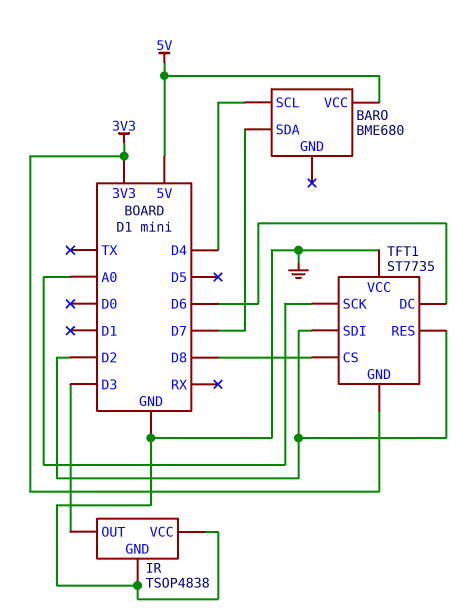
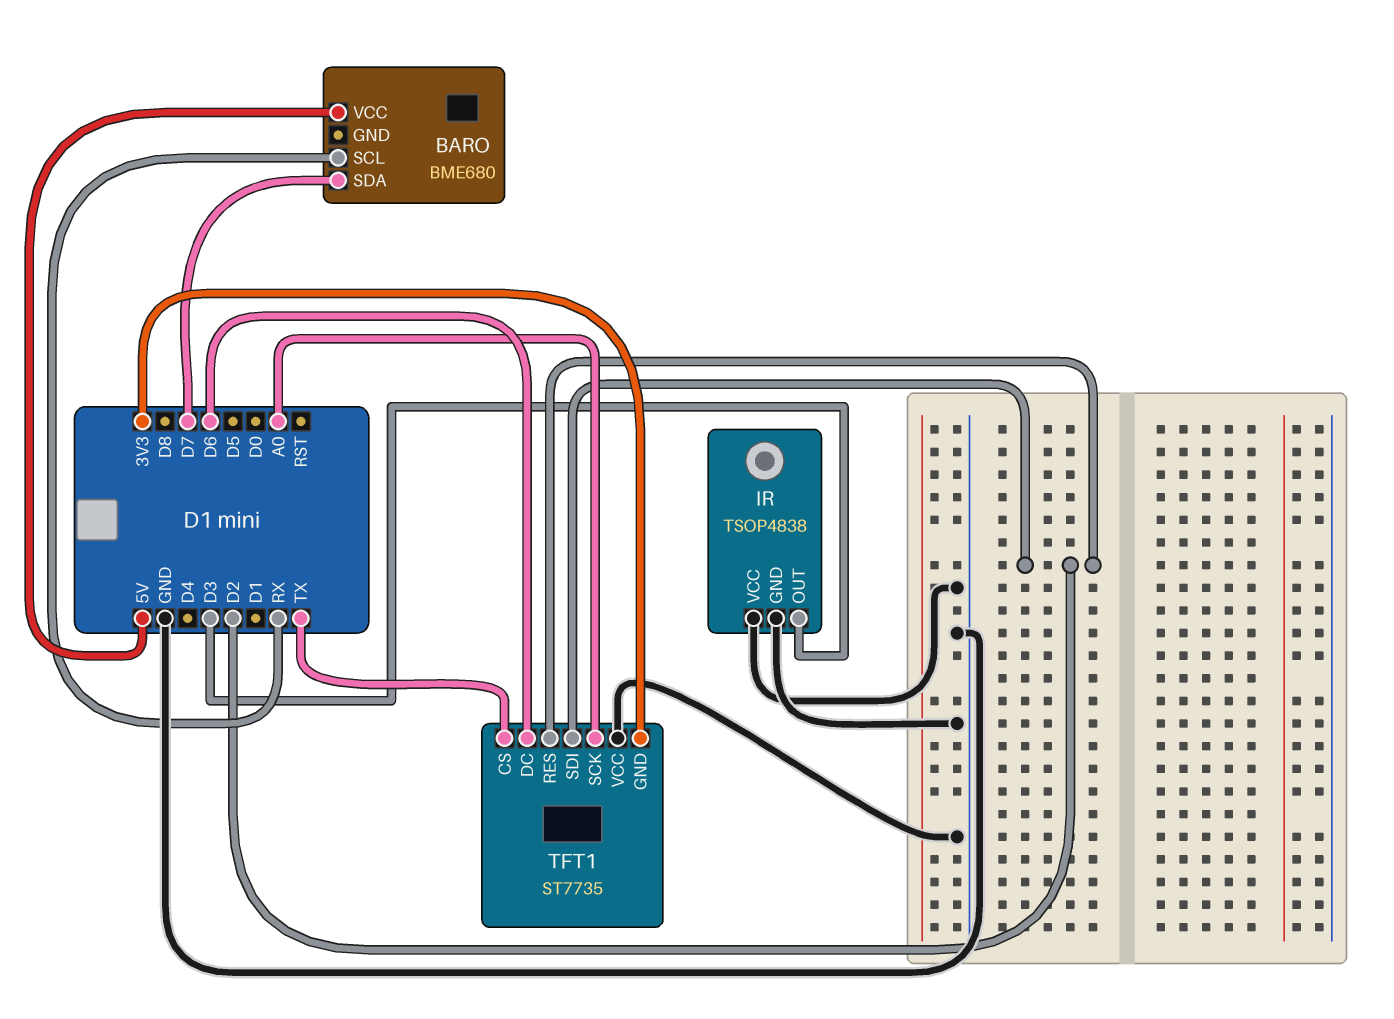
BARO pin SCL: D4 -> RX
TFT1 pin CS: D8 -> TX

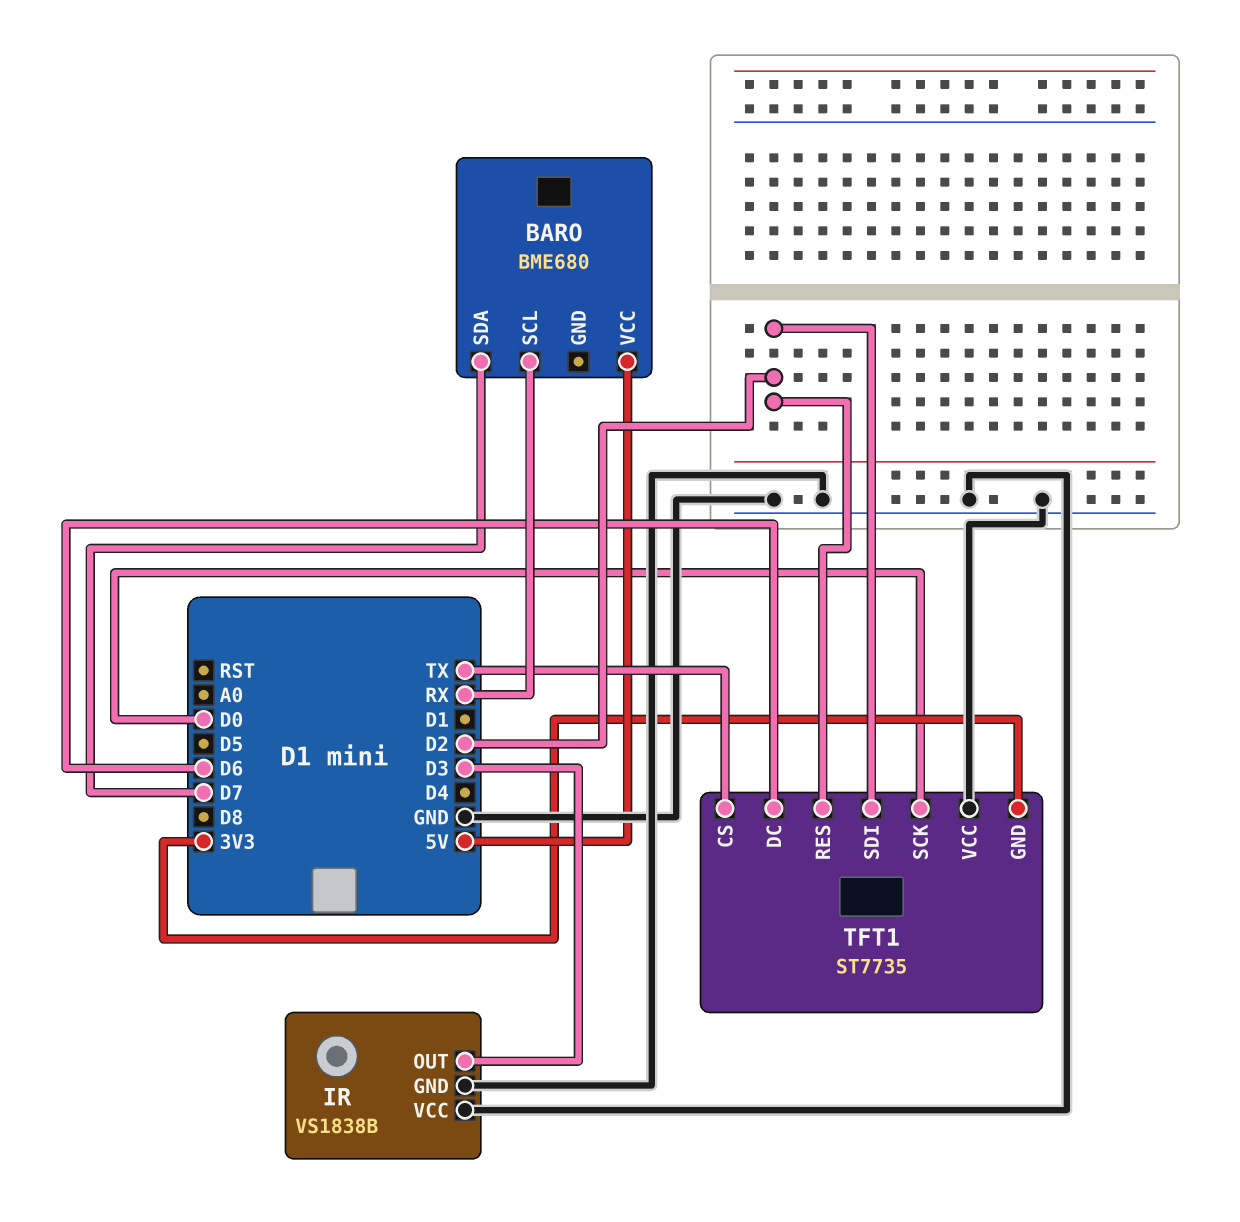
IR: TSOP4838 -> VS1838B
TFT1 pin SCK: A0 -> D0

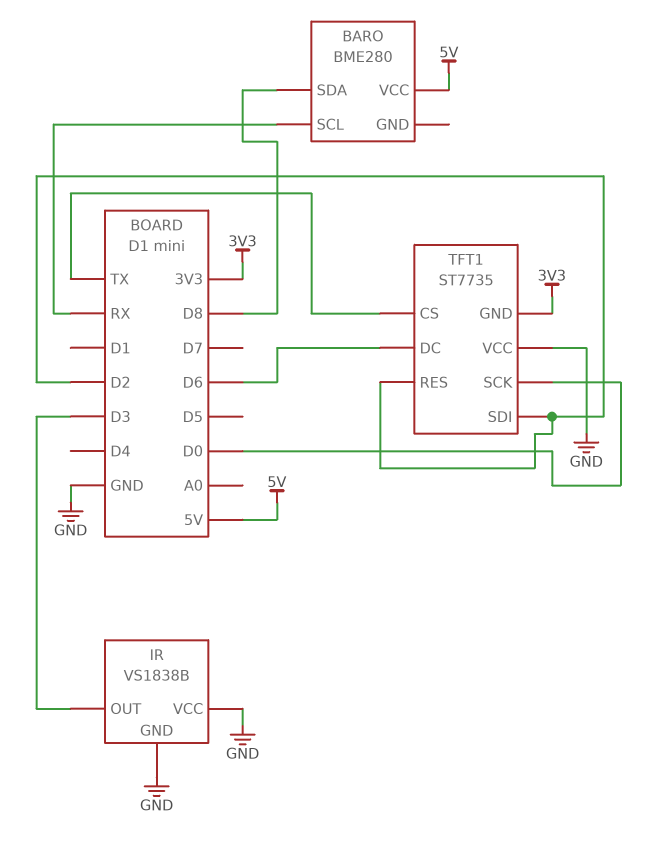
BARO: BME680 -> BME280
BARO pin SDA: D7 -> D8

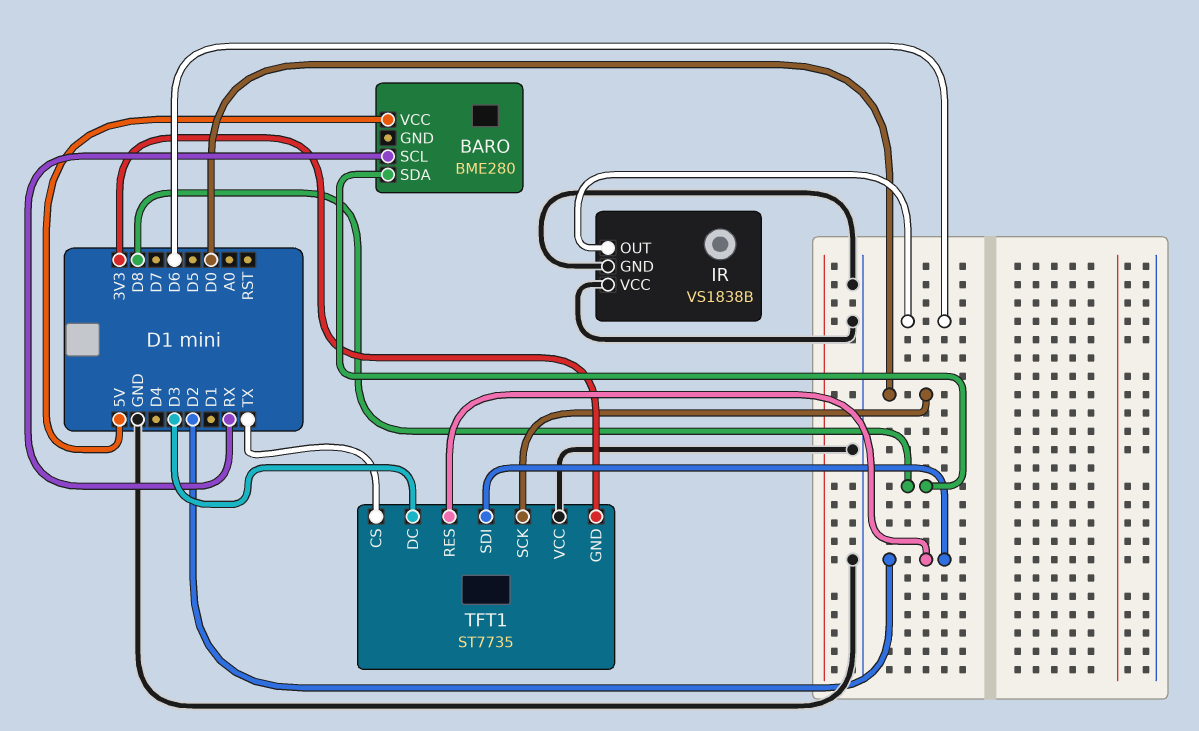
IR pin OUT: D3 -> D6
TFT1 pin DC: D6 -> D3

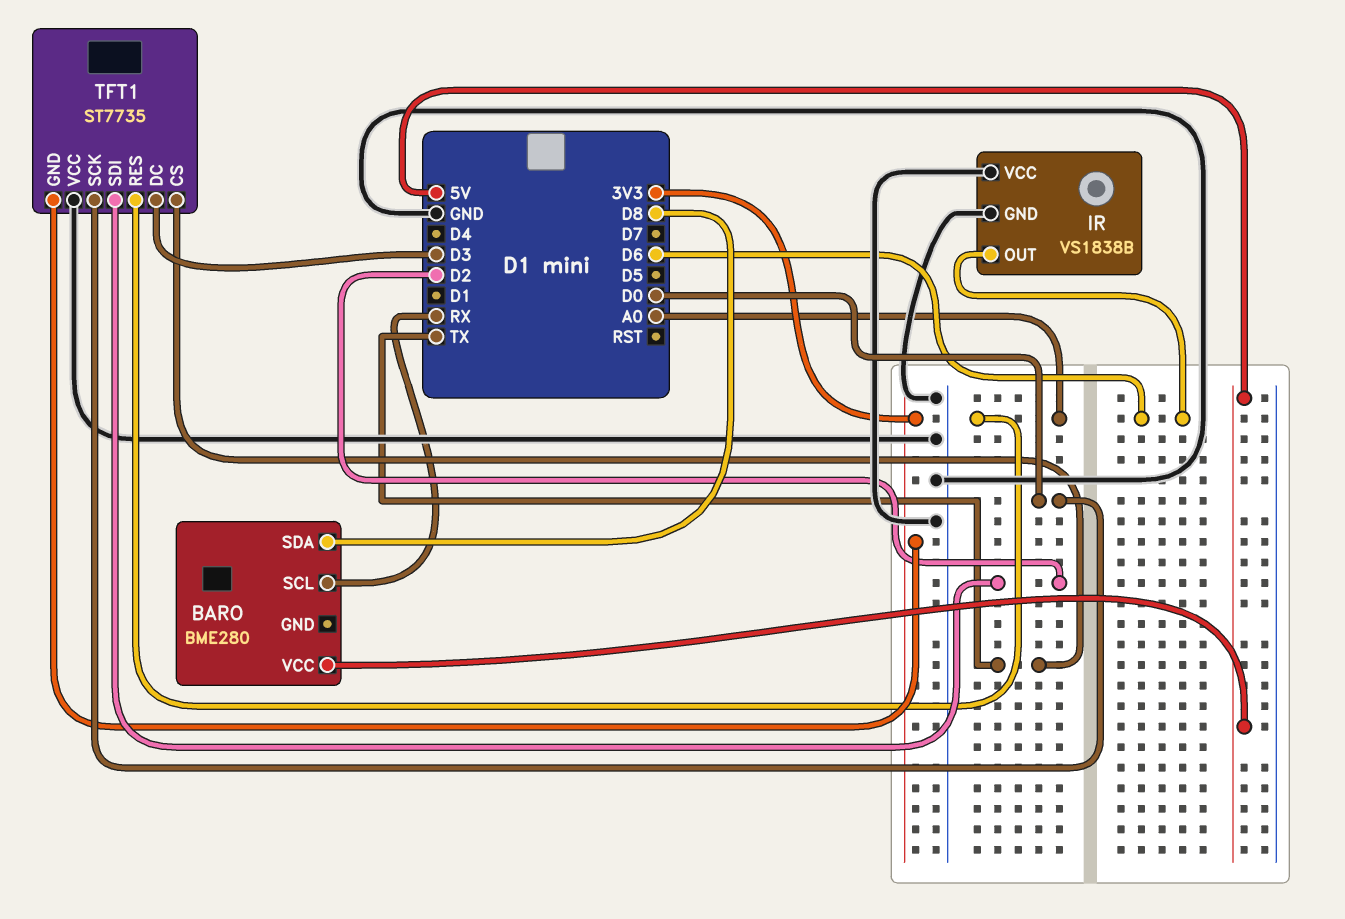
TFT1 pin RES: D2 -> A0

